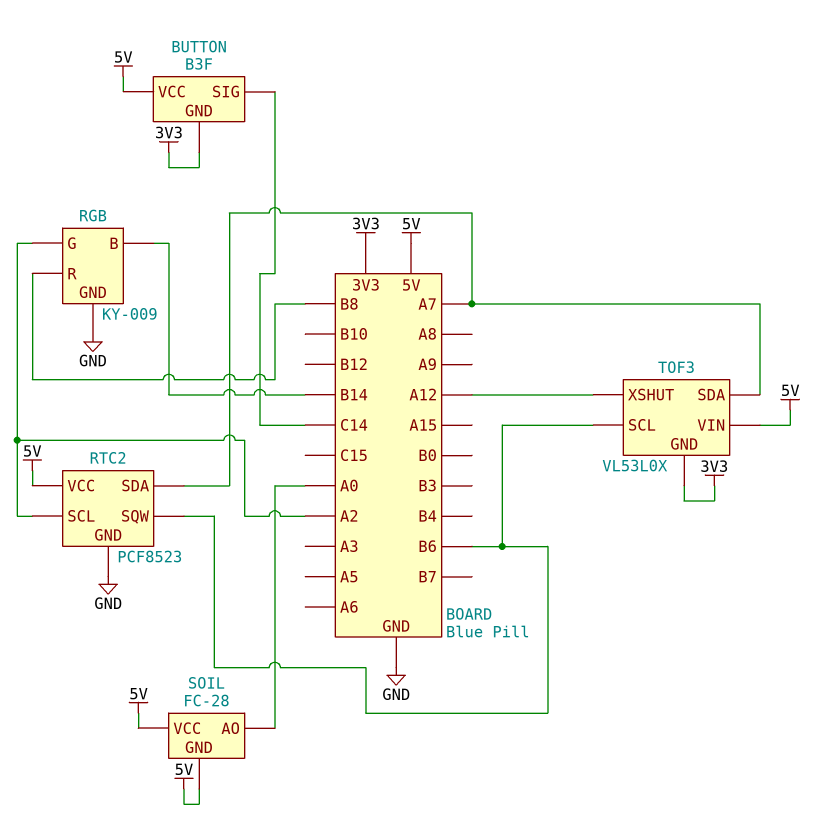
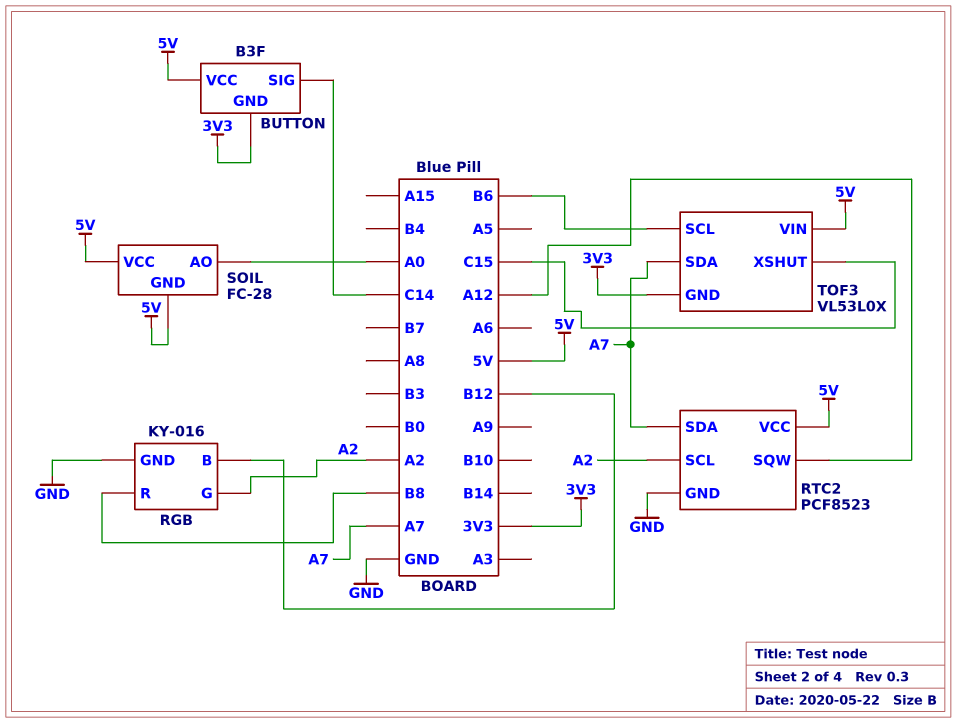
RGB: KY-009 -> KY-016
RGB pin B: B14 -> B12
RTC2 pin SQW: B6 -> A12
TOF3 pin XSHUT: A12 -> C15

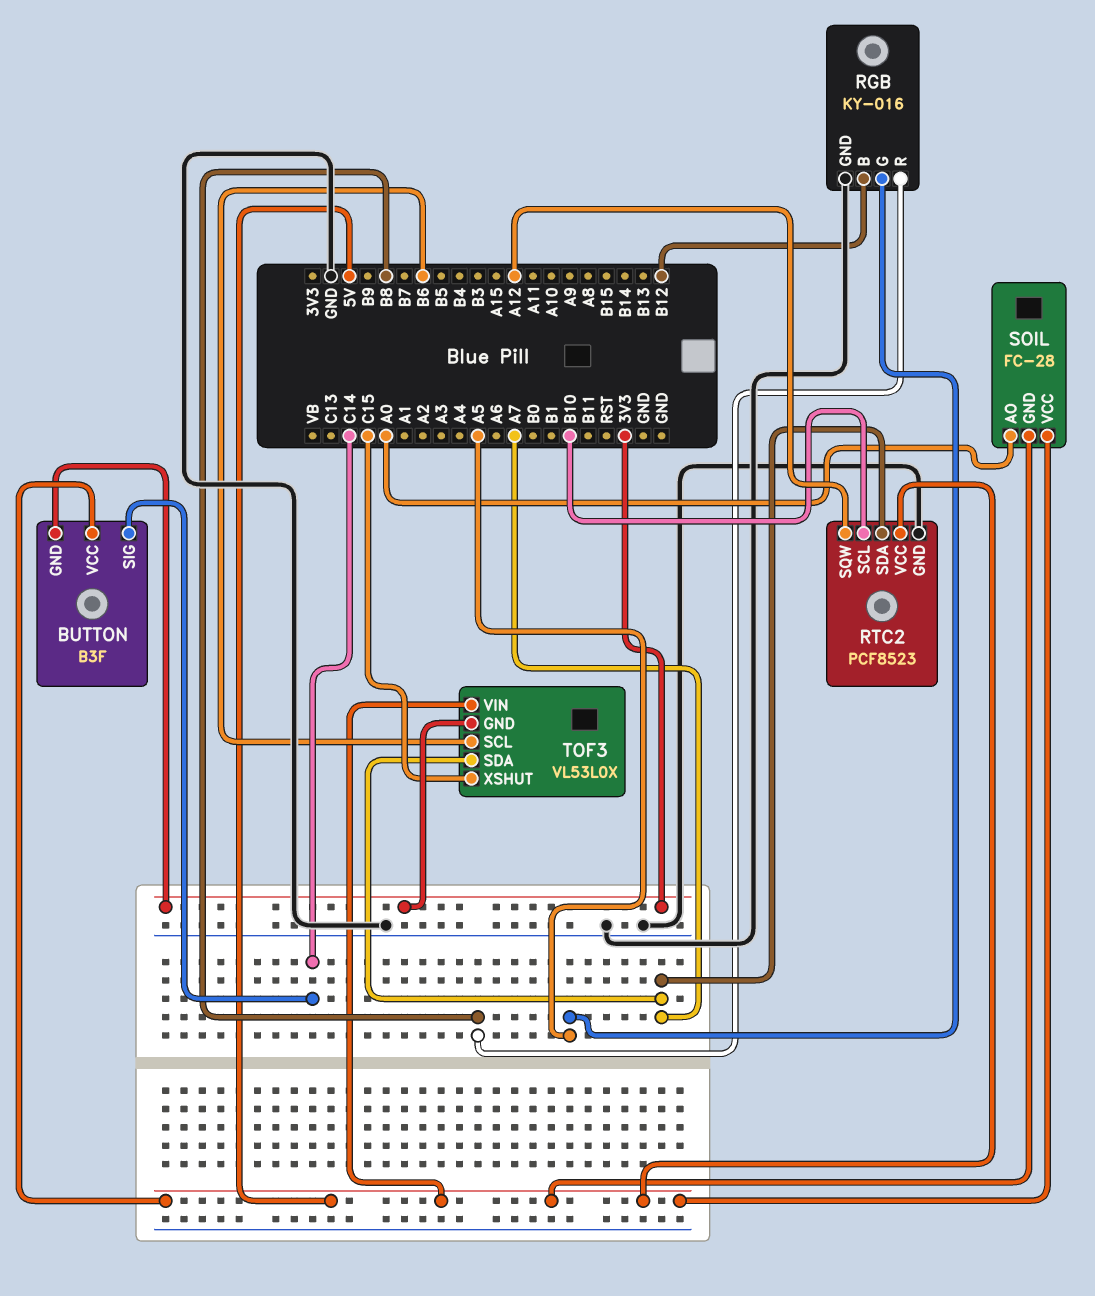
RGB pin G: A2 -> A5
RTC2 pin SCL: A2 -> B10

